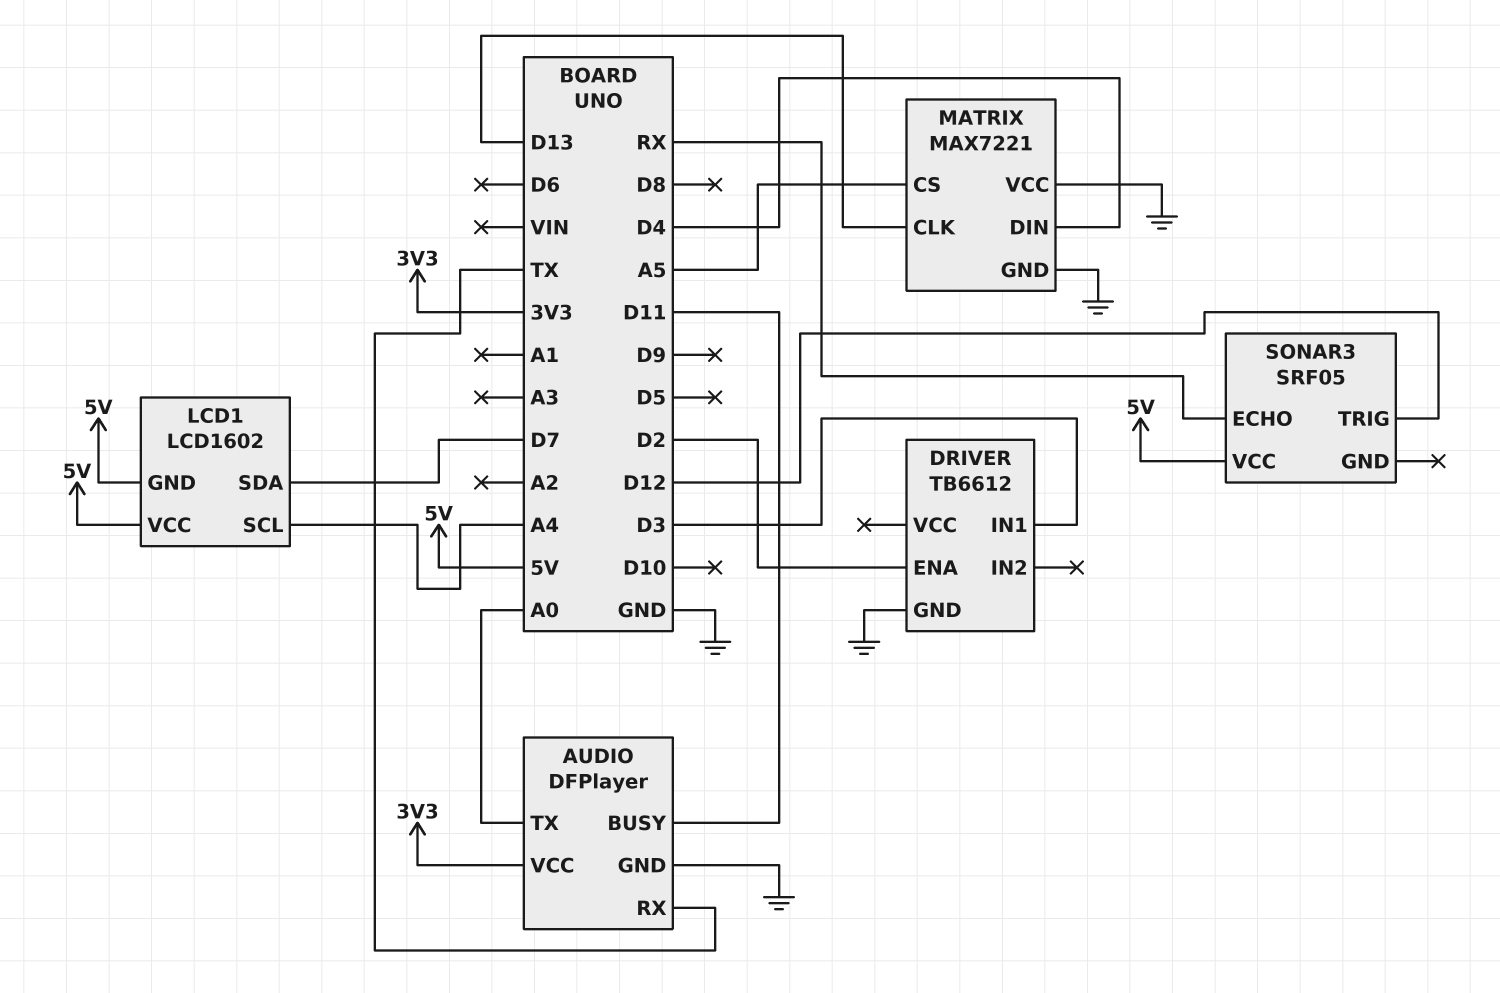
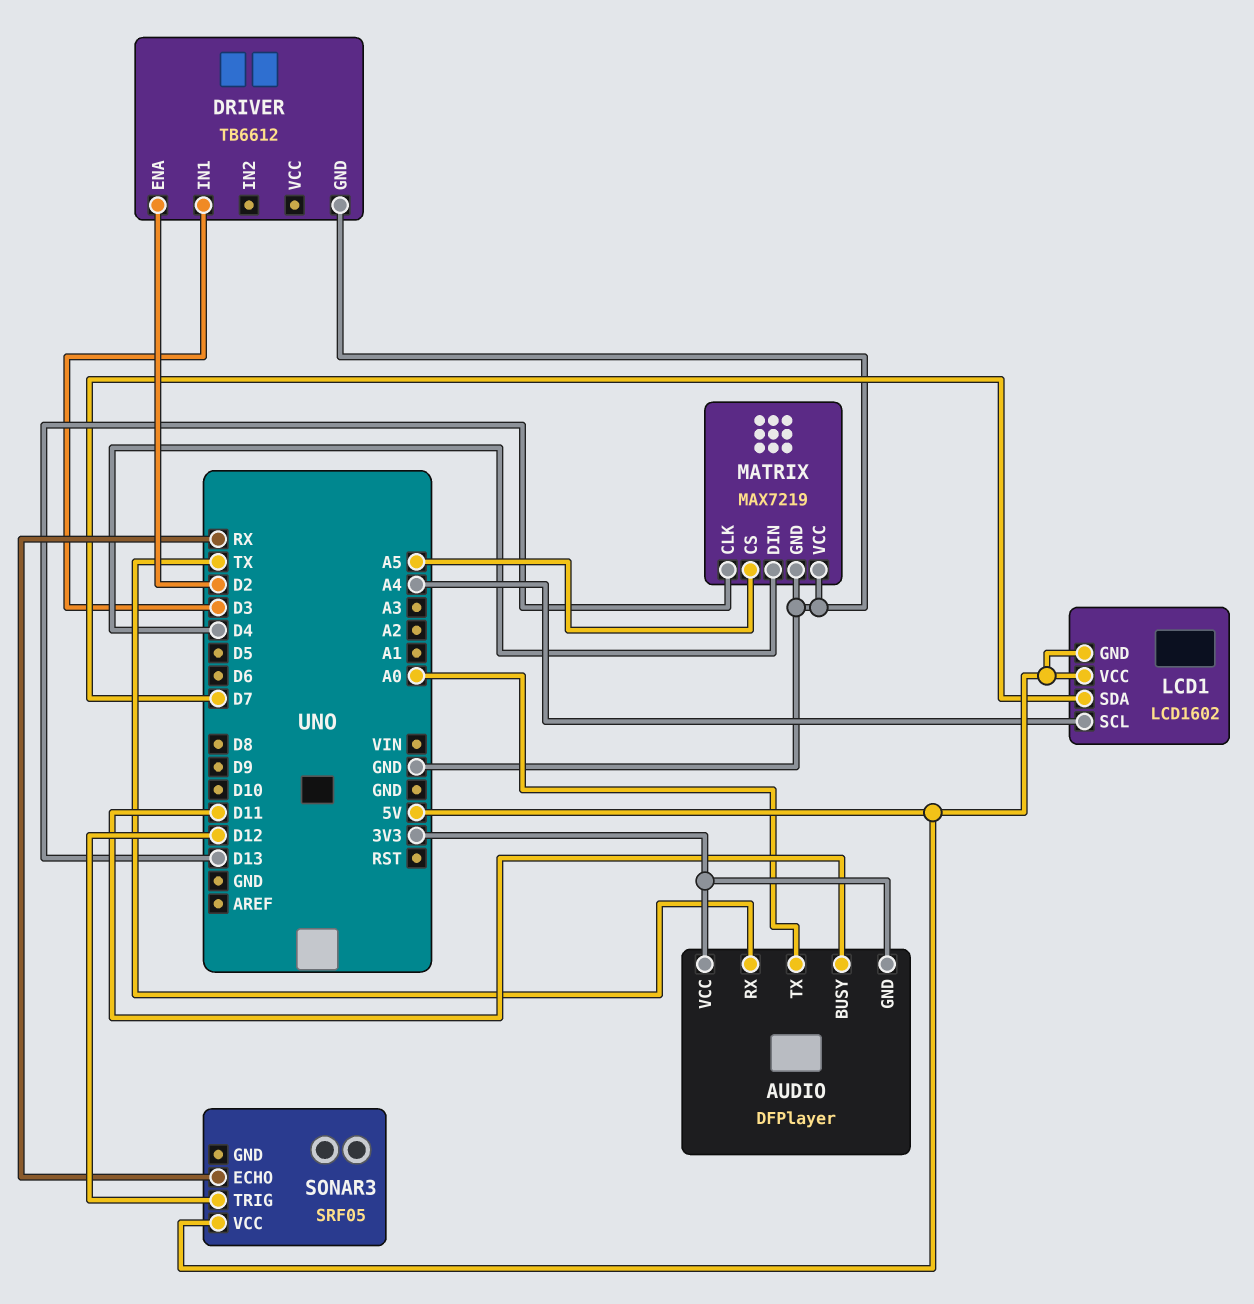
AUDIO pin GND: GND -> 3V3
MATRIX: MAX7221 -> MAX7219

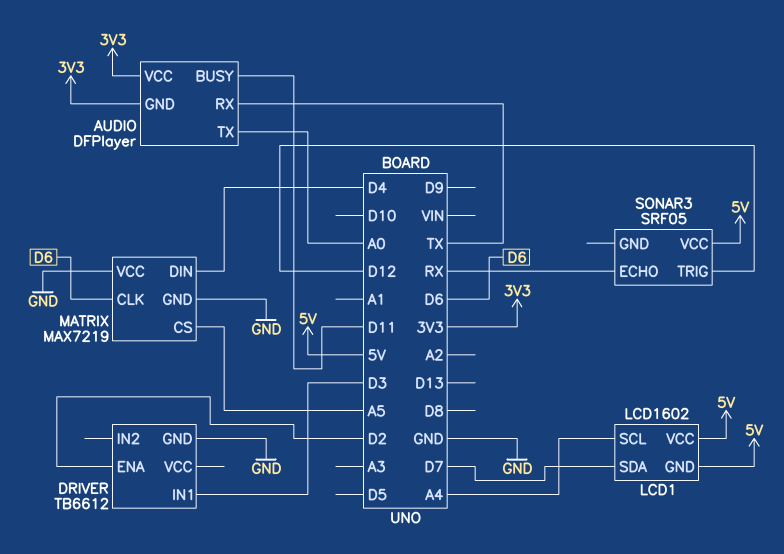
MATRIX pin CLK: D13 -> D6

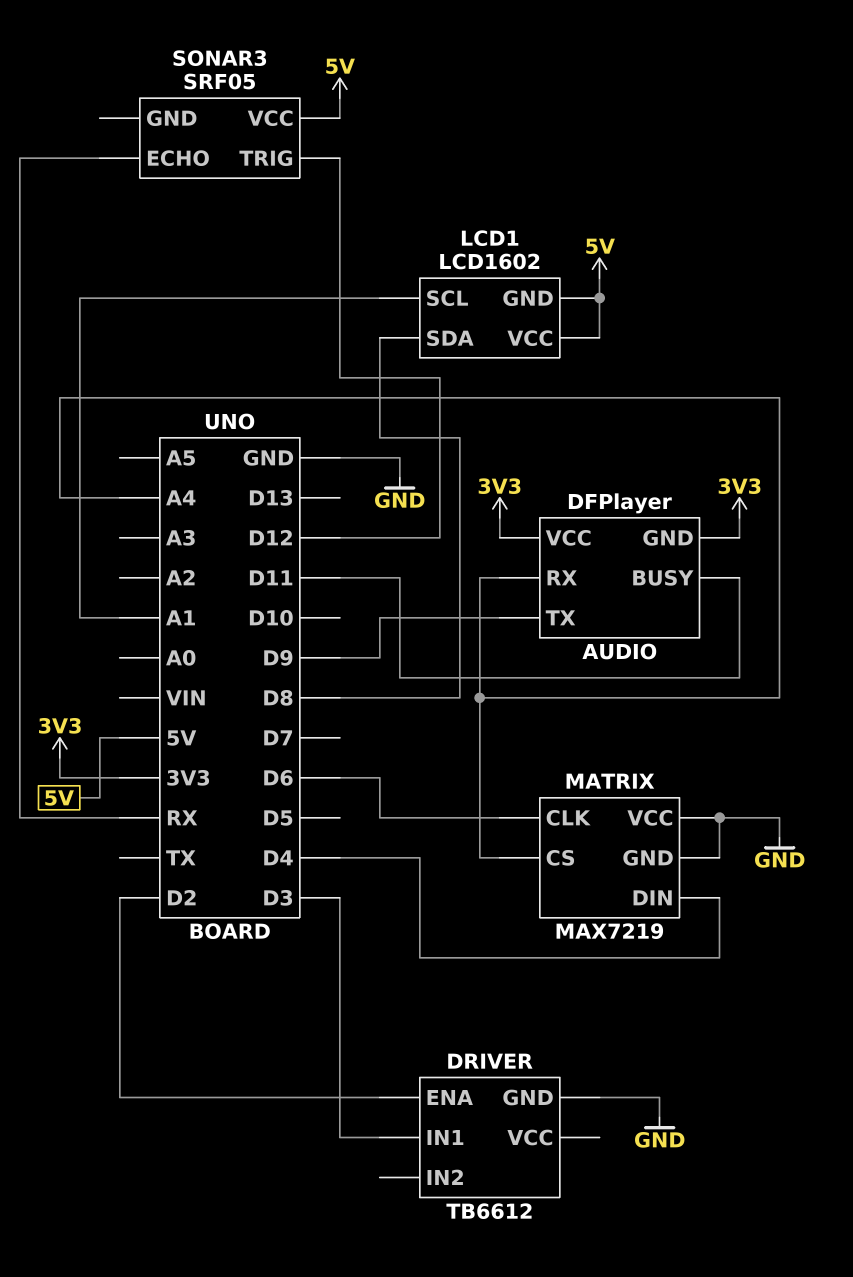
AUDIO pin RX: TX -> A4
AUDIO pin TX: A0 -> D9
LCD1 pin SCL: A4 -> A1
LCD1 pin SDA: D7 -> D8
MATRIX pin CS: A5 -> A4

